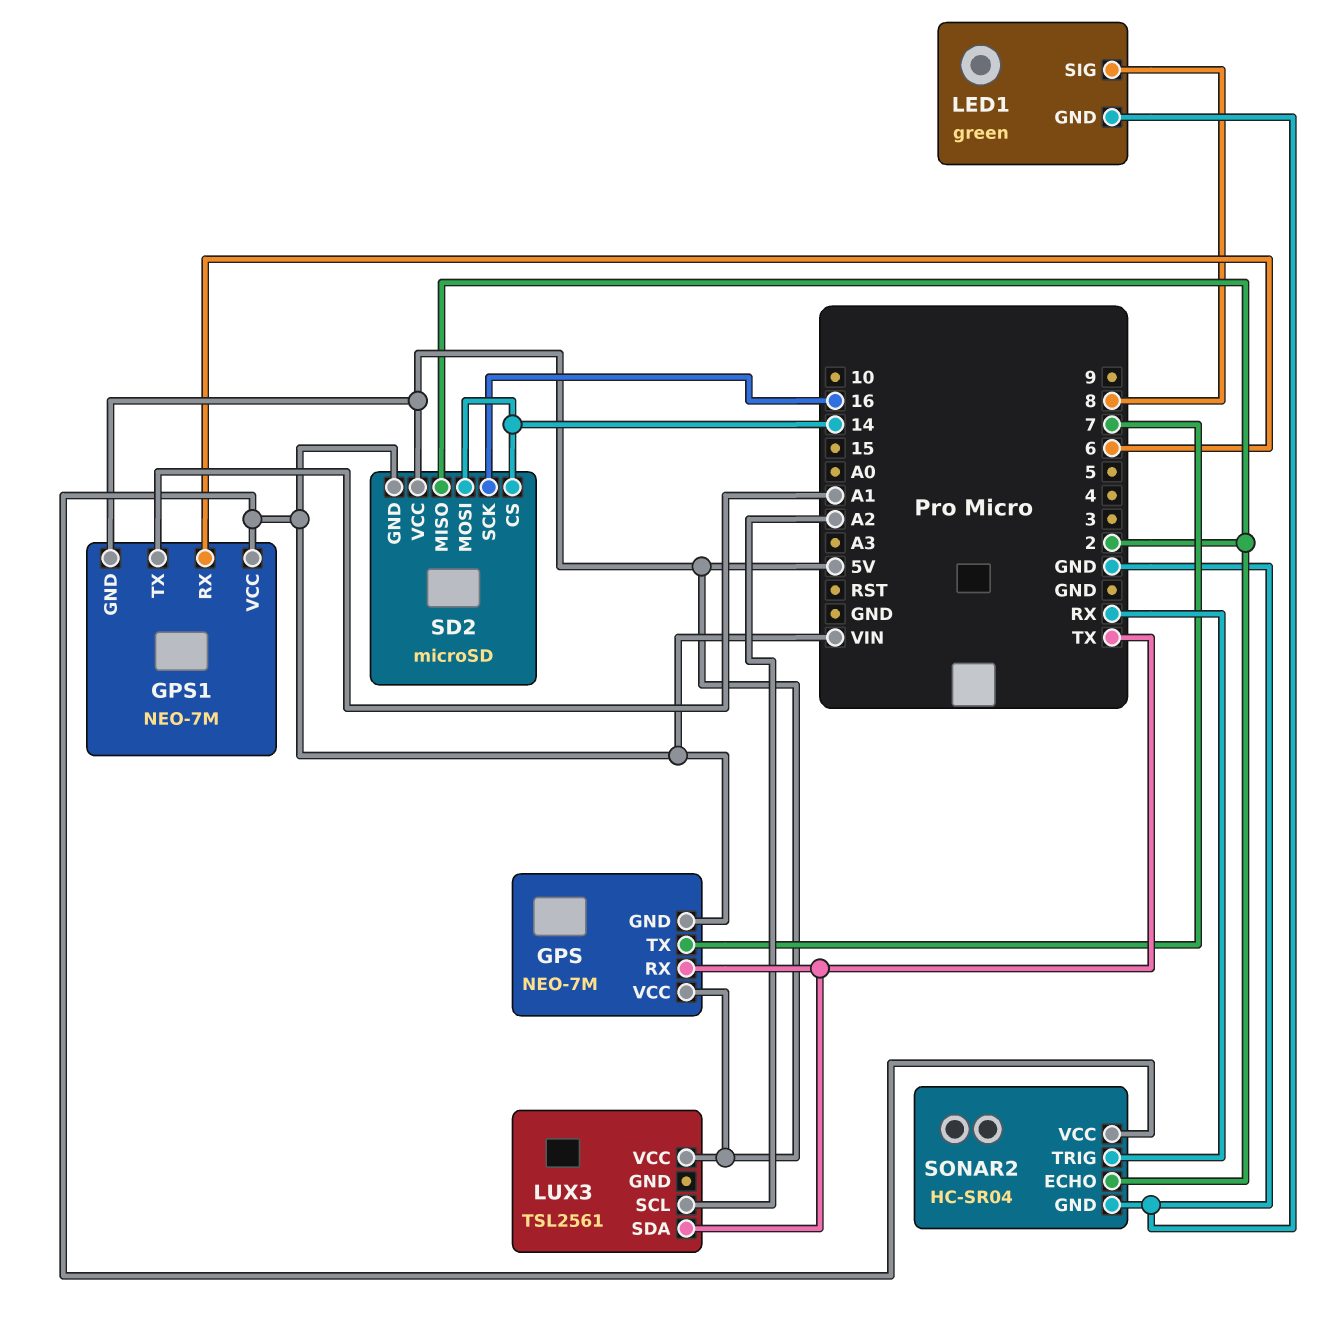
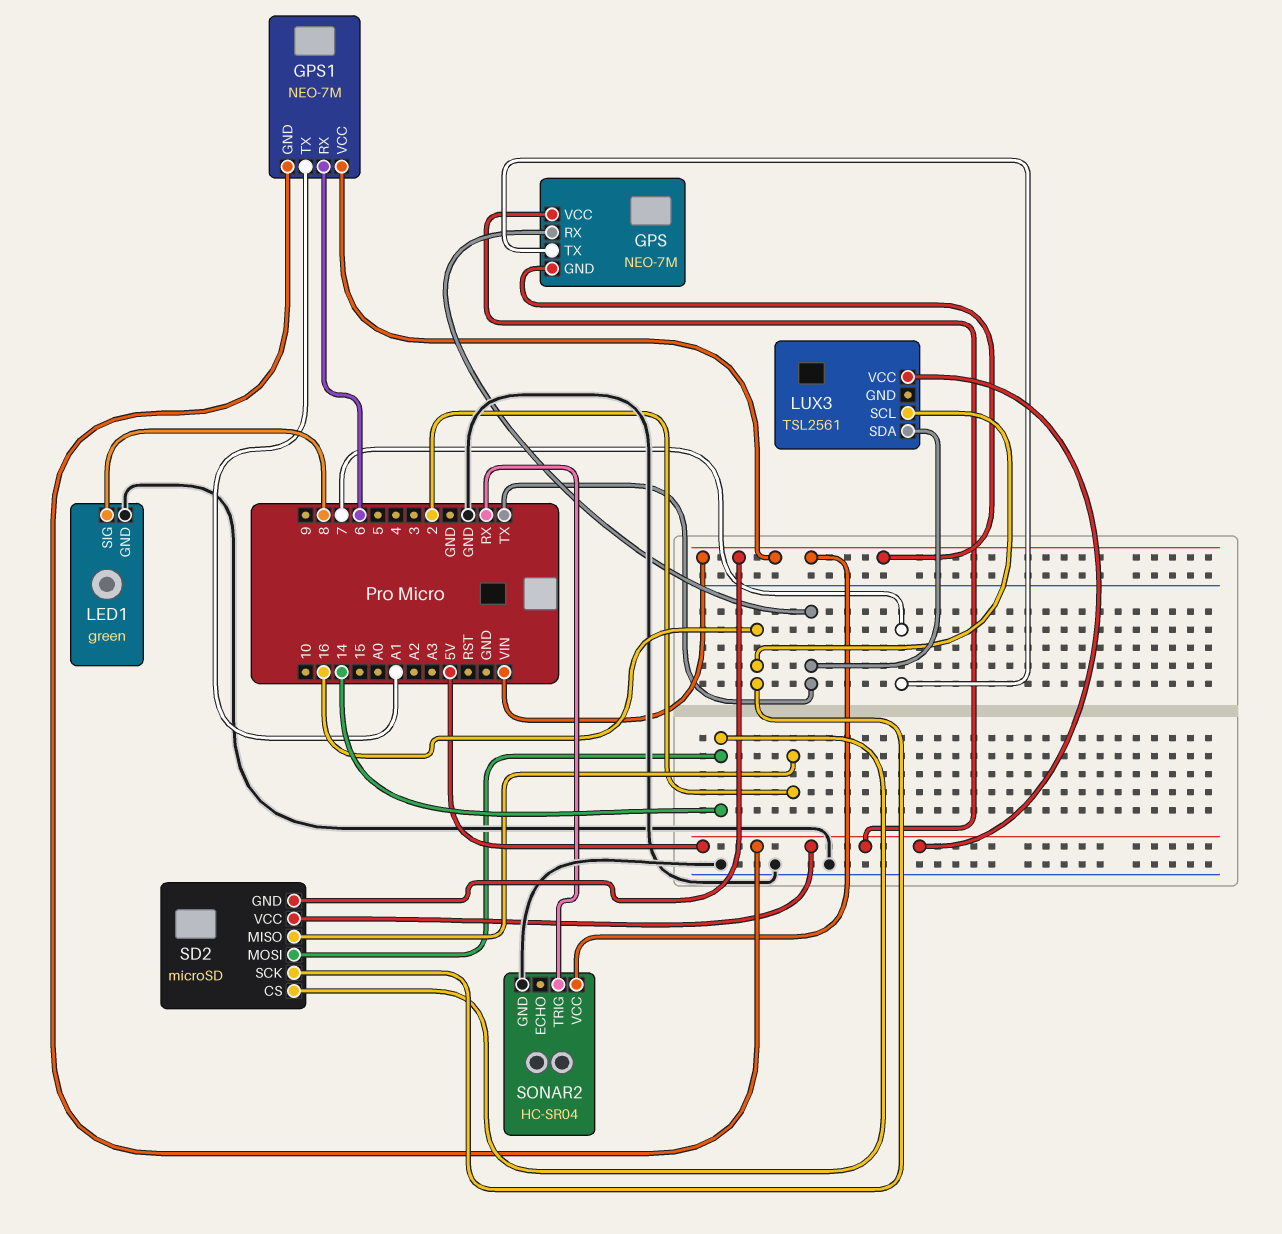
LUX3 pin SCL: A2 -> 16
SONAR2 pin ECHO: 2 -> none

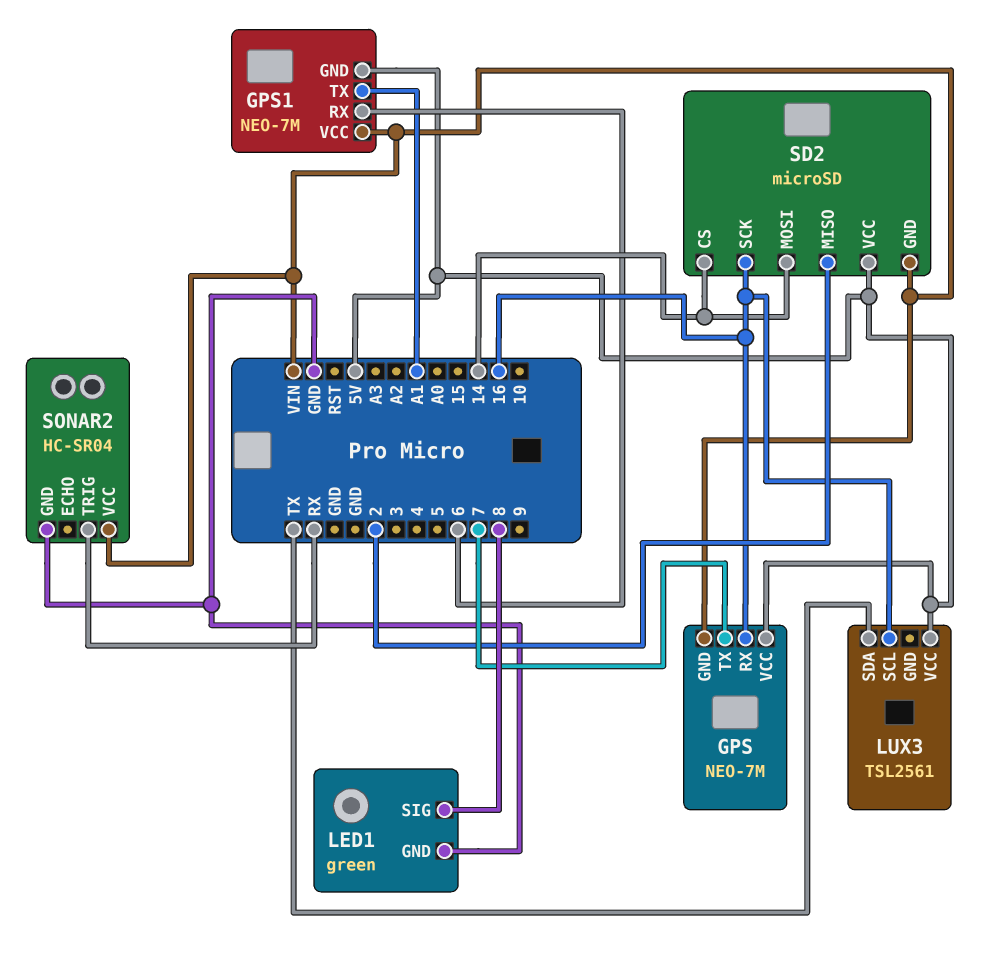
GPS pin RX: TX -> 16

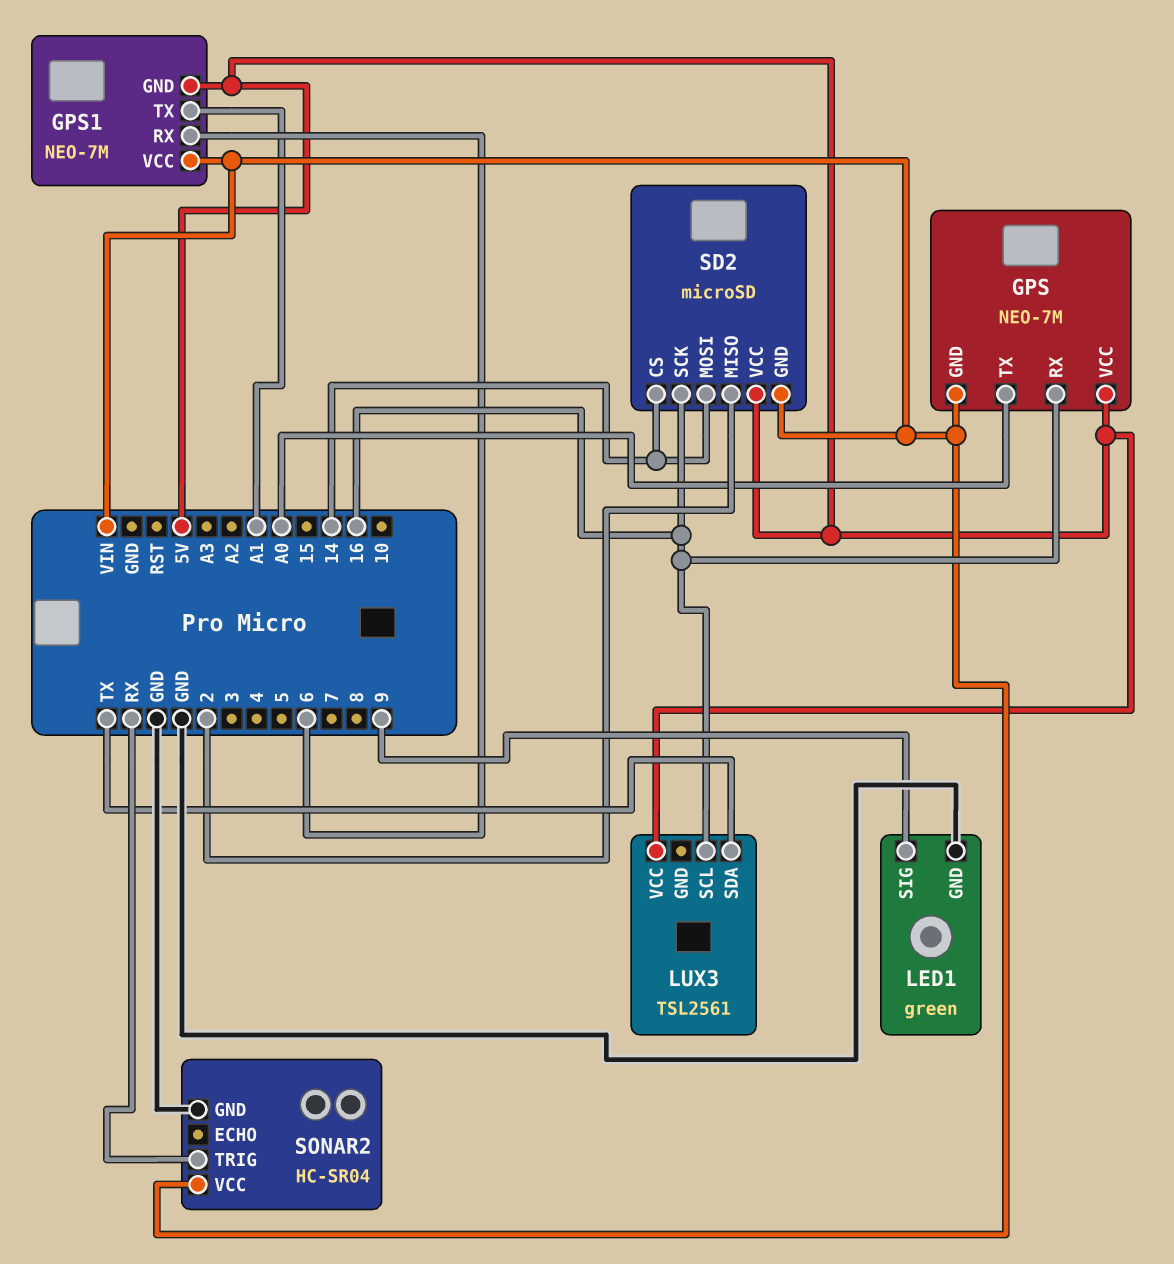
GPS pin TX: 7 -> A0
LED1 pin SIG: 8 -> 9

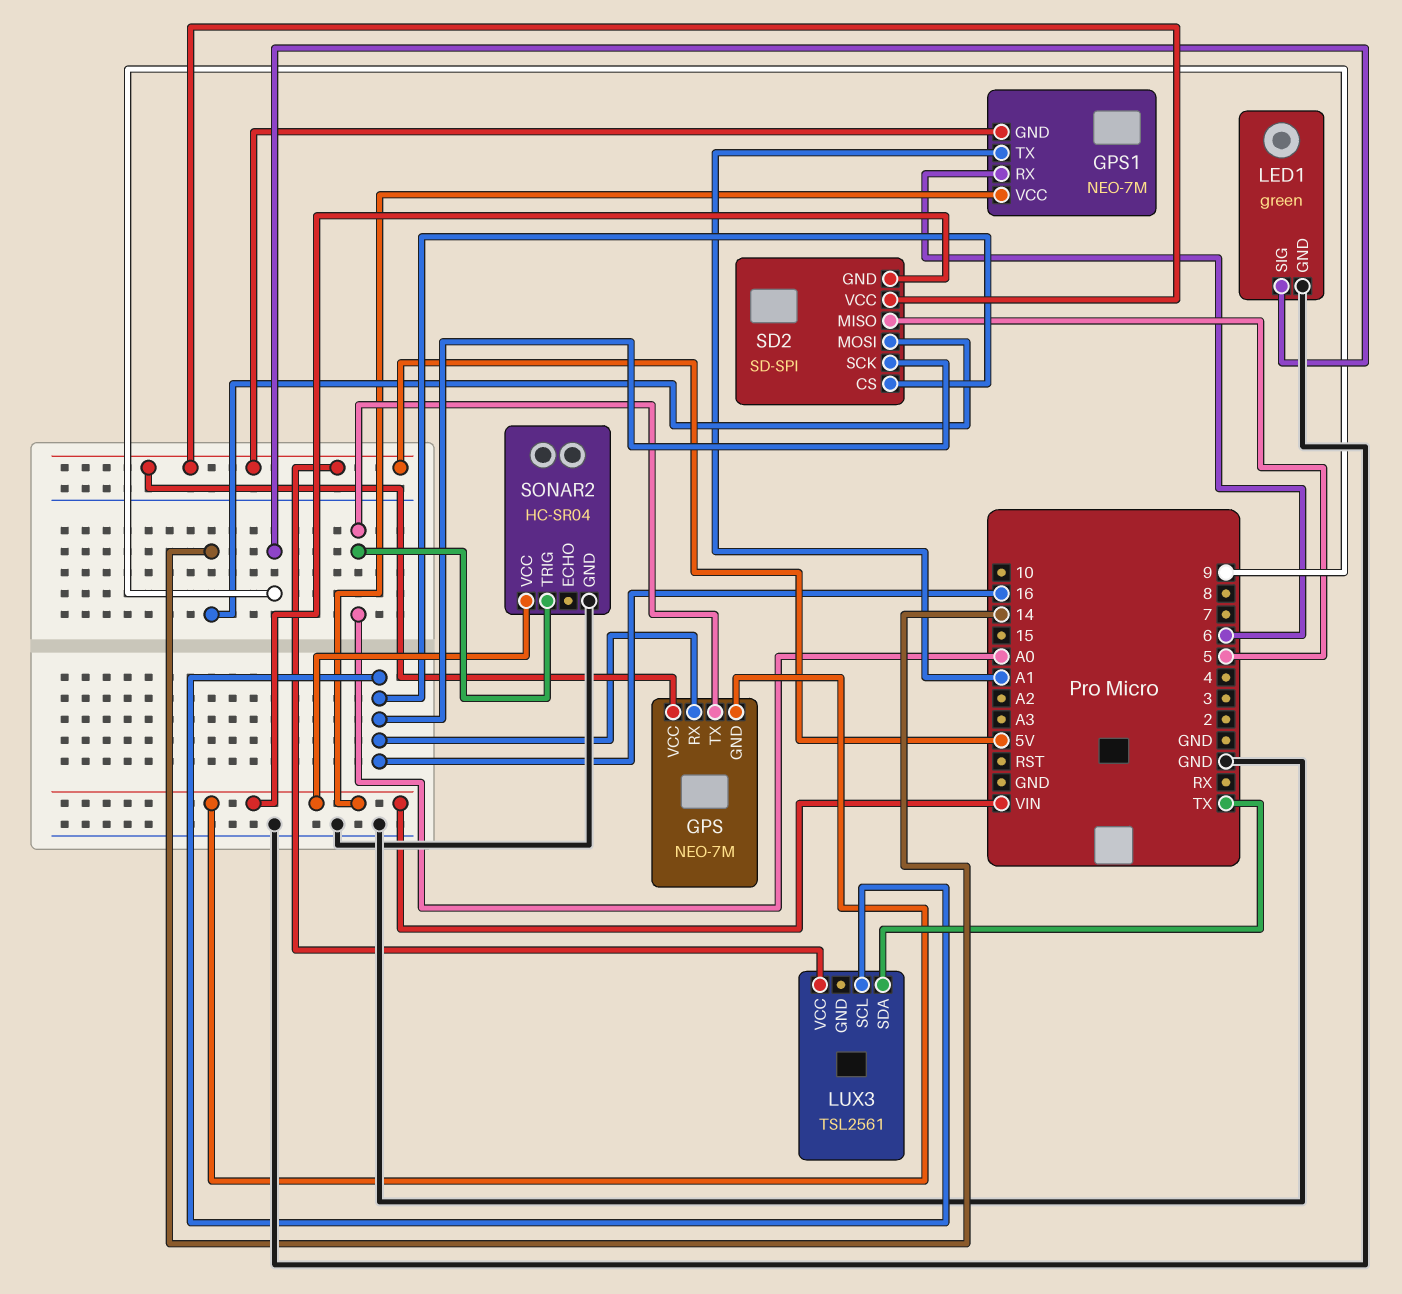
SD2: microSD -> SD-SPI
SD2 pin CS: 14 -> 16
SD2 pin MISO: 2 -> 5
SONAR2 pin TRIG: RX -> A0

